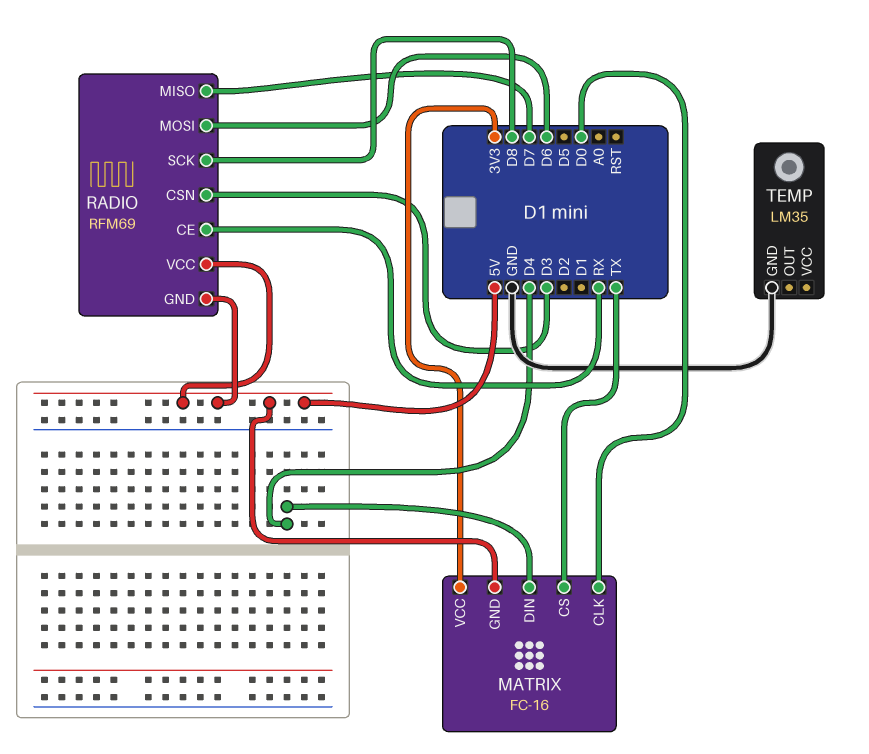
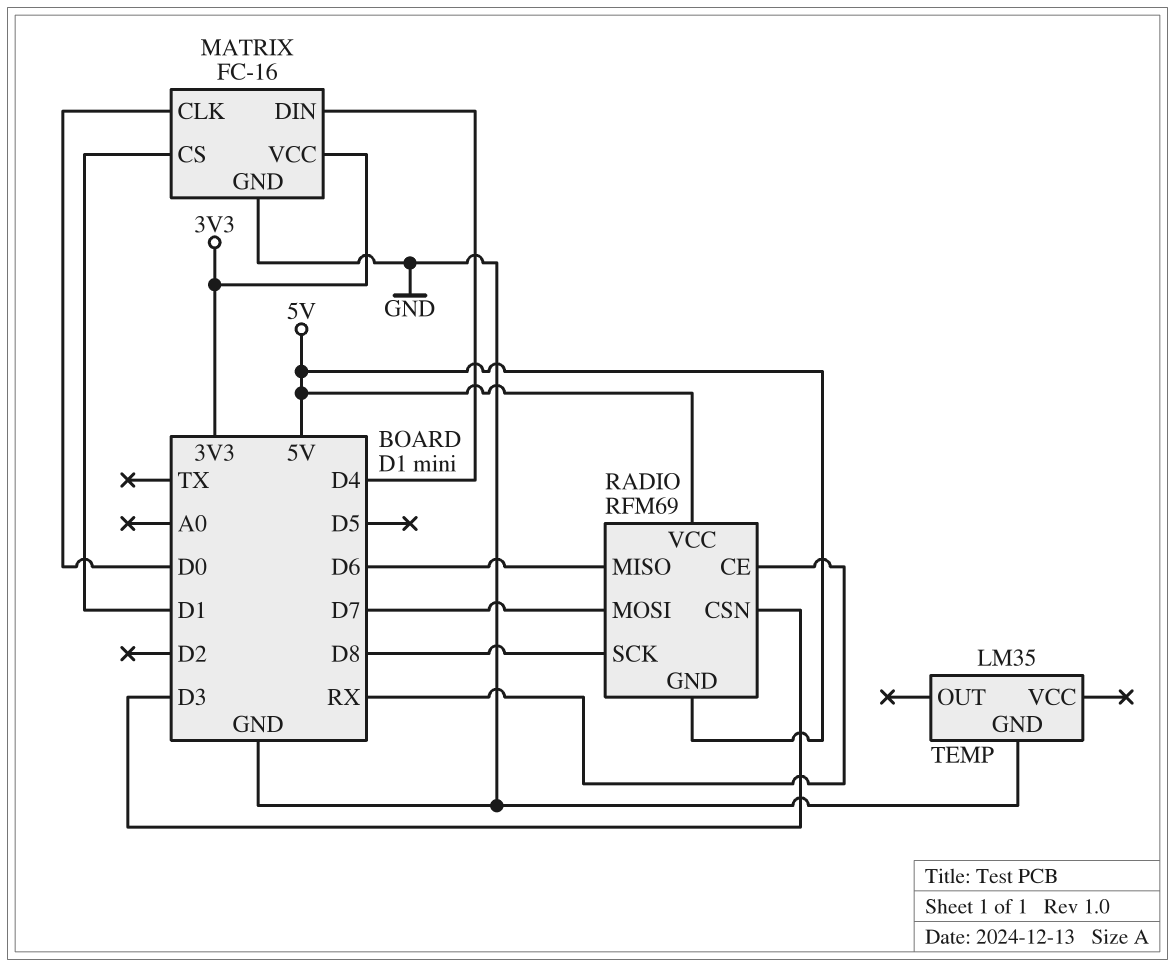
MATRIX pin CS: TX -> D1
MATRIX pin GND: 5V -> GND
RADIO pin MISO: D7 -> D6
RADIO pin MOSI: D6 -> D7

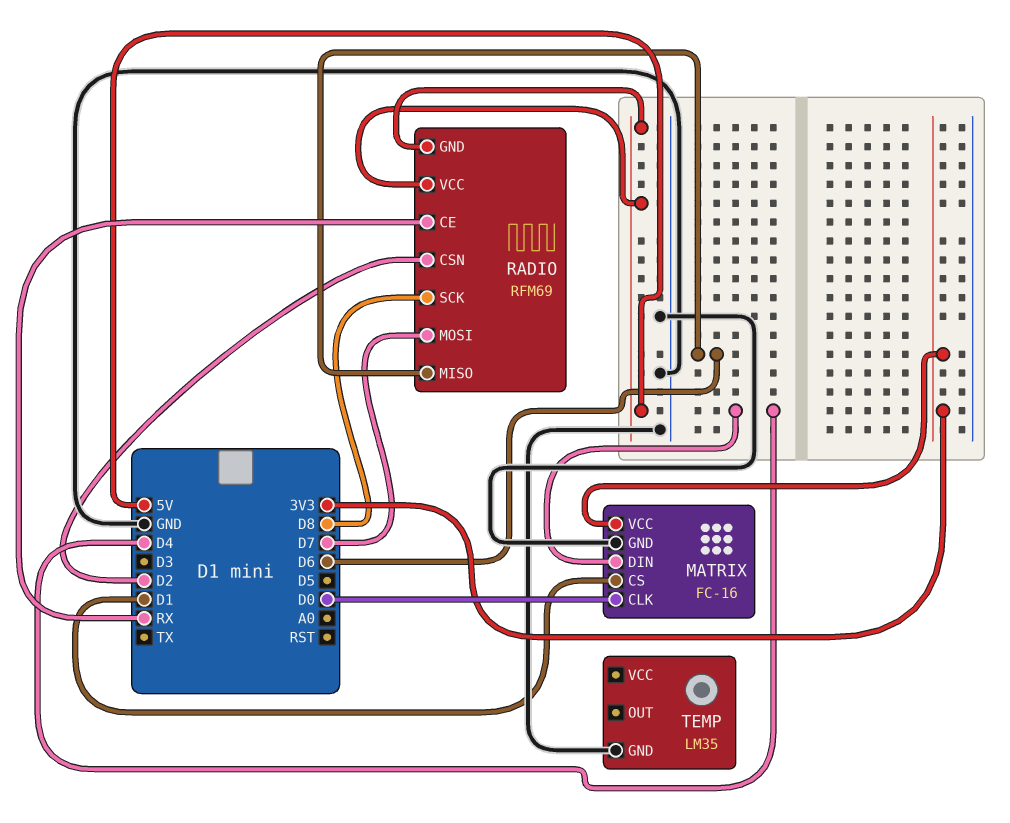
RADIO pin CSN: D3 -> D2

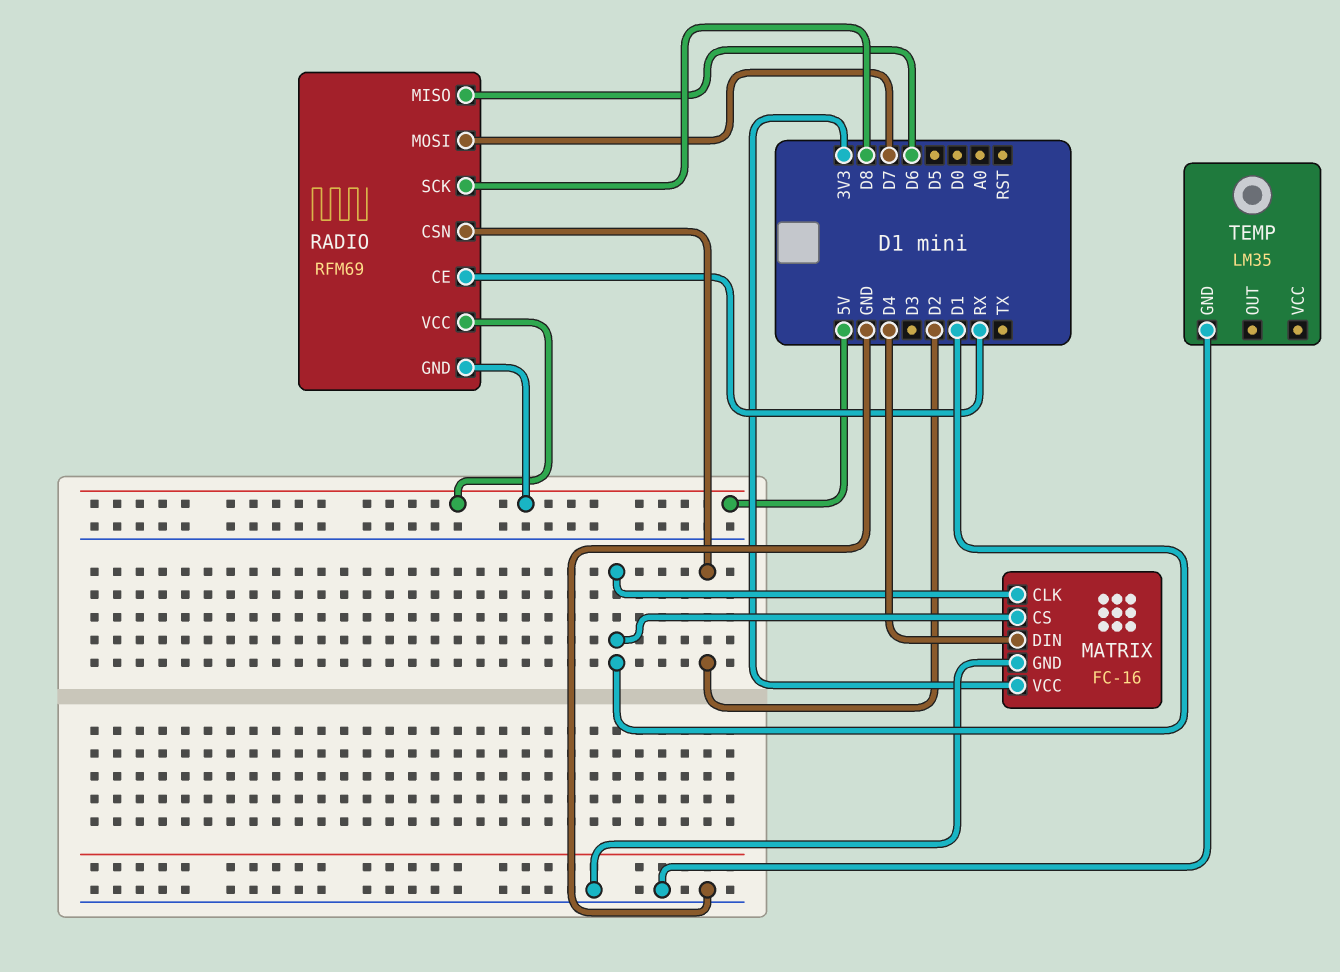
MATRIX pin CLK: D0 -> D1

